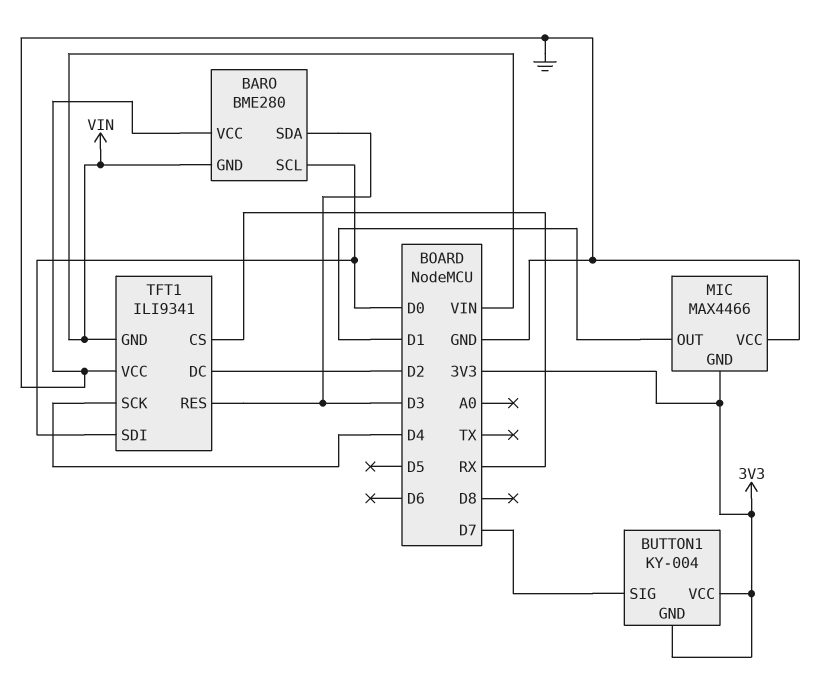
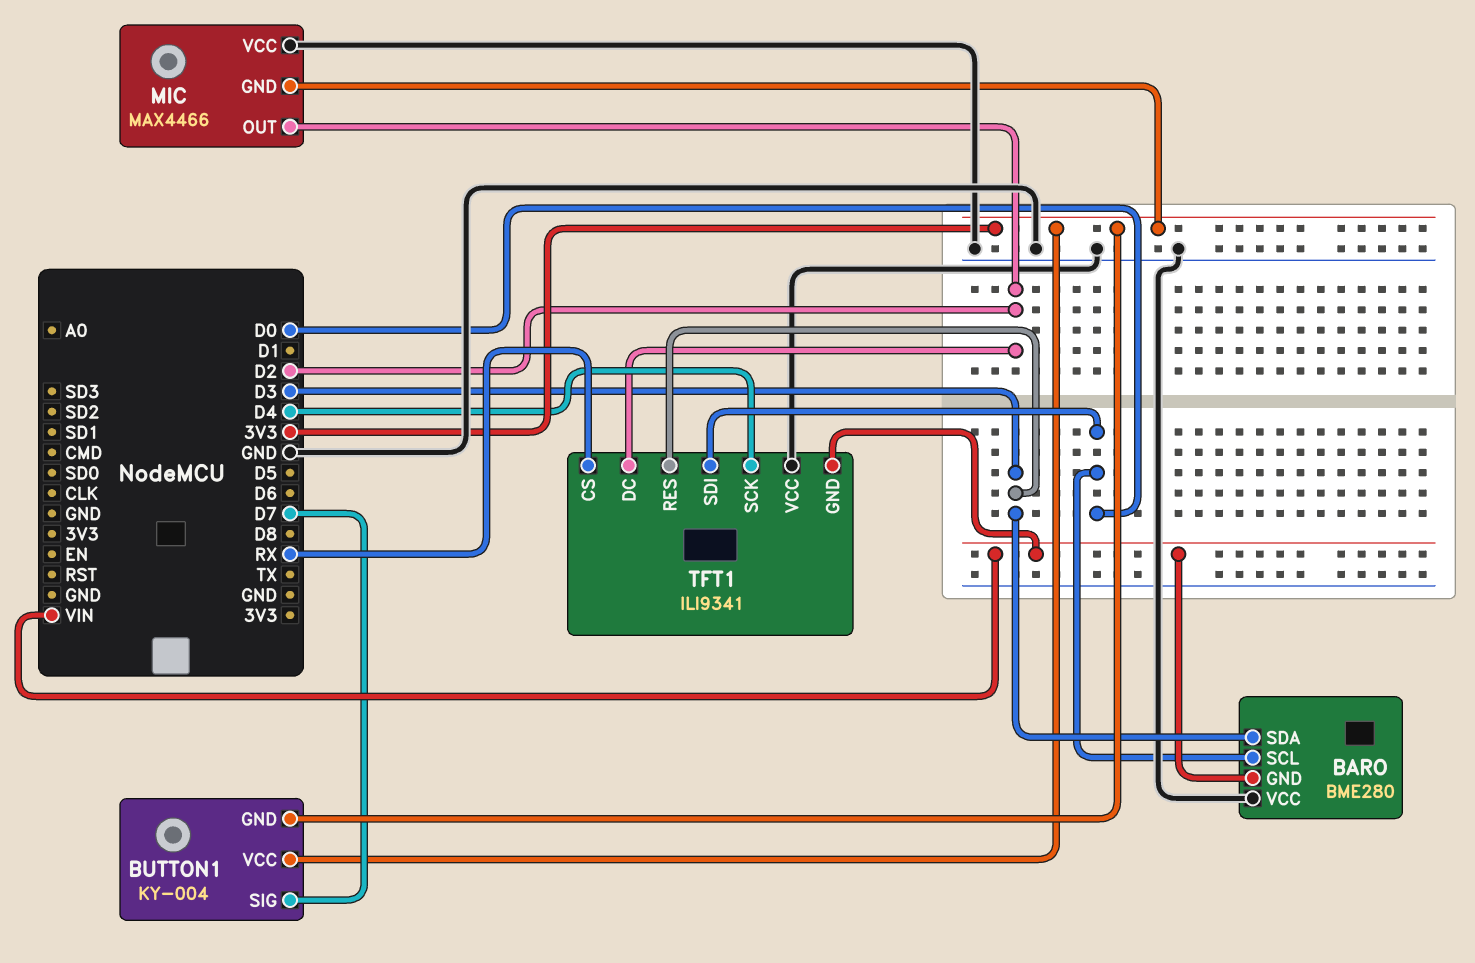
MIC pin OUT: D1 -> D2

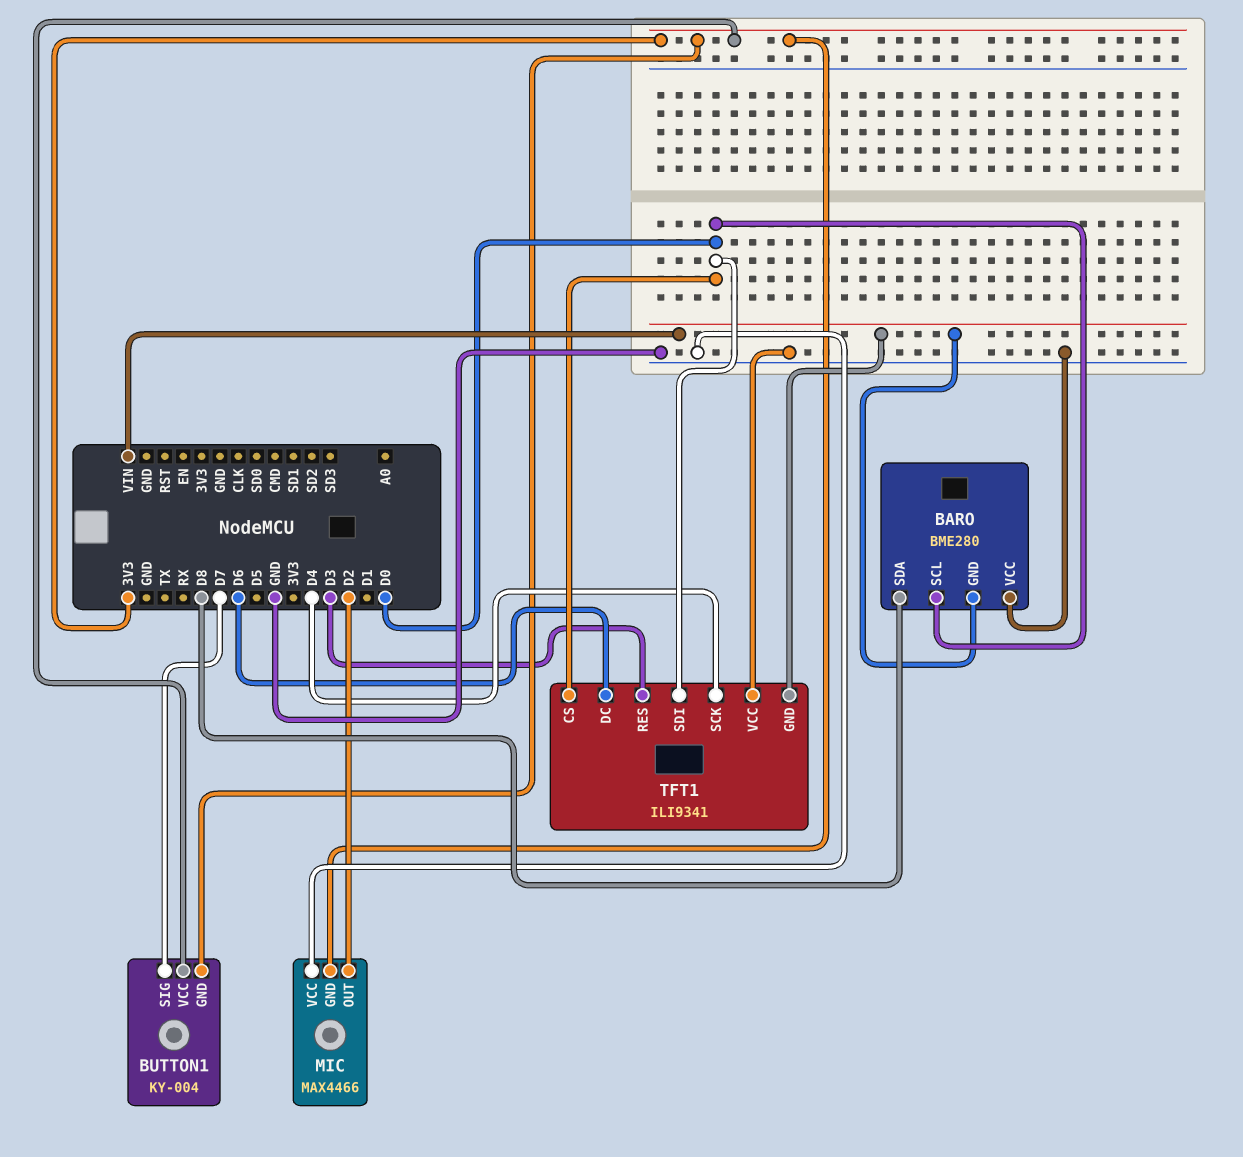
BARO pin SDA: D3 -> D8
TFT1 pin CS: RX -> D0
TFT1 pin DC: D2 -> D6

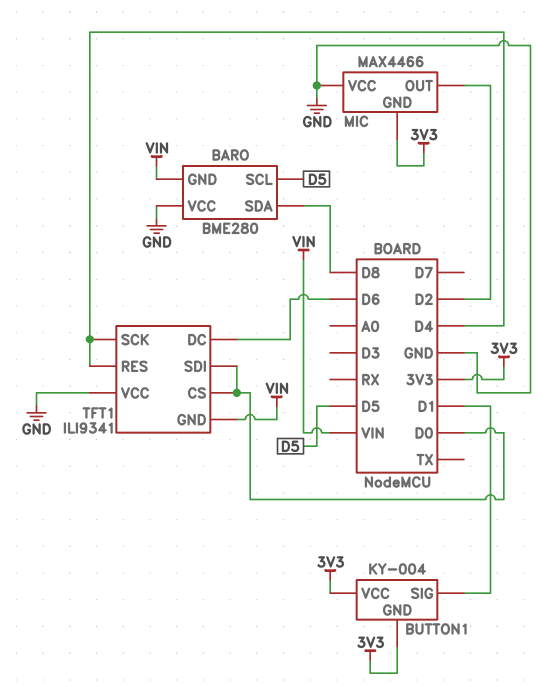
BARO pin SCL: D0 -> D5
BUTTON1 pin SIG: D7 -> D1
TFT1 pin RES: D3 -> D4

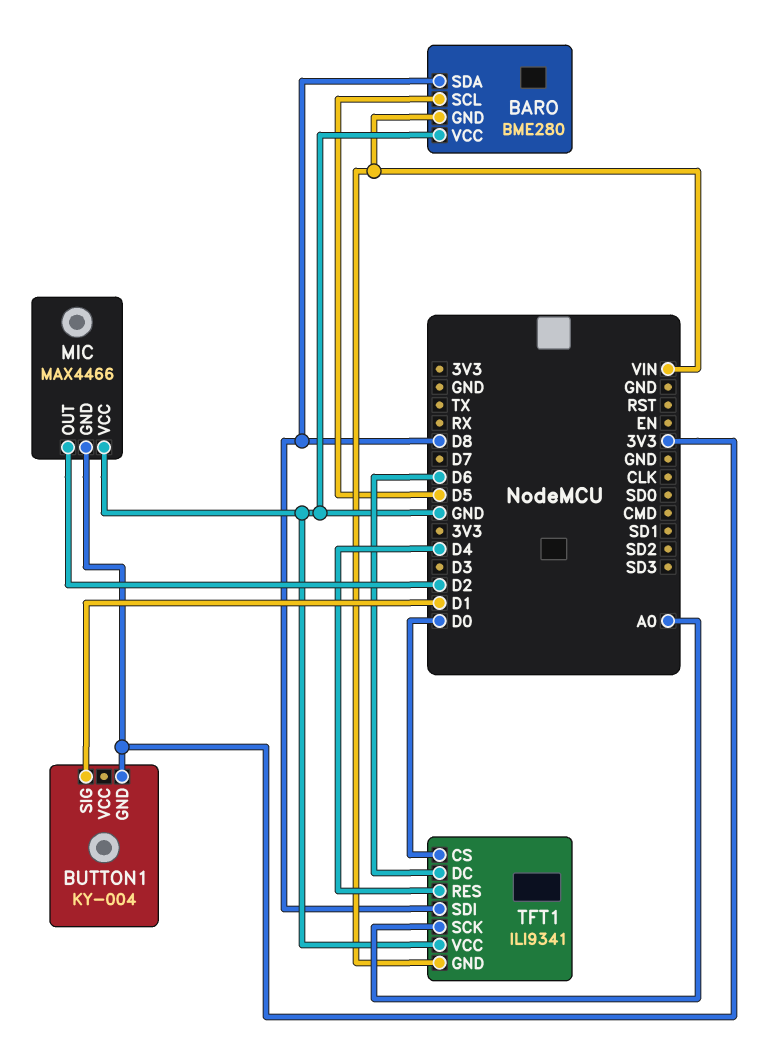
BUTTON1 pin VCC: 3V3 -> none
TFT1 pin SCK: D4 -> A0
TFT1 pin SDI: D0 -> D8

